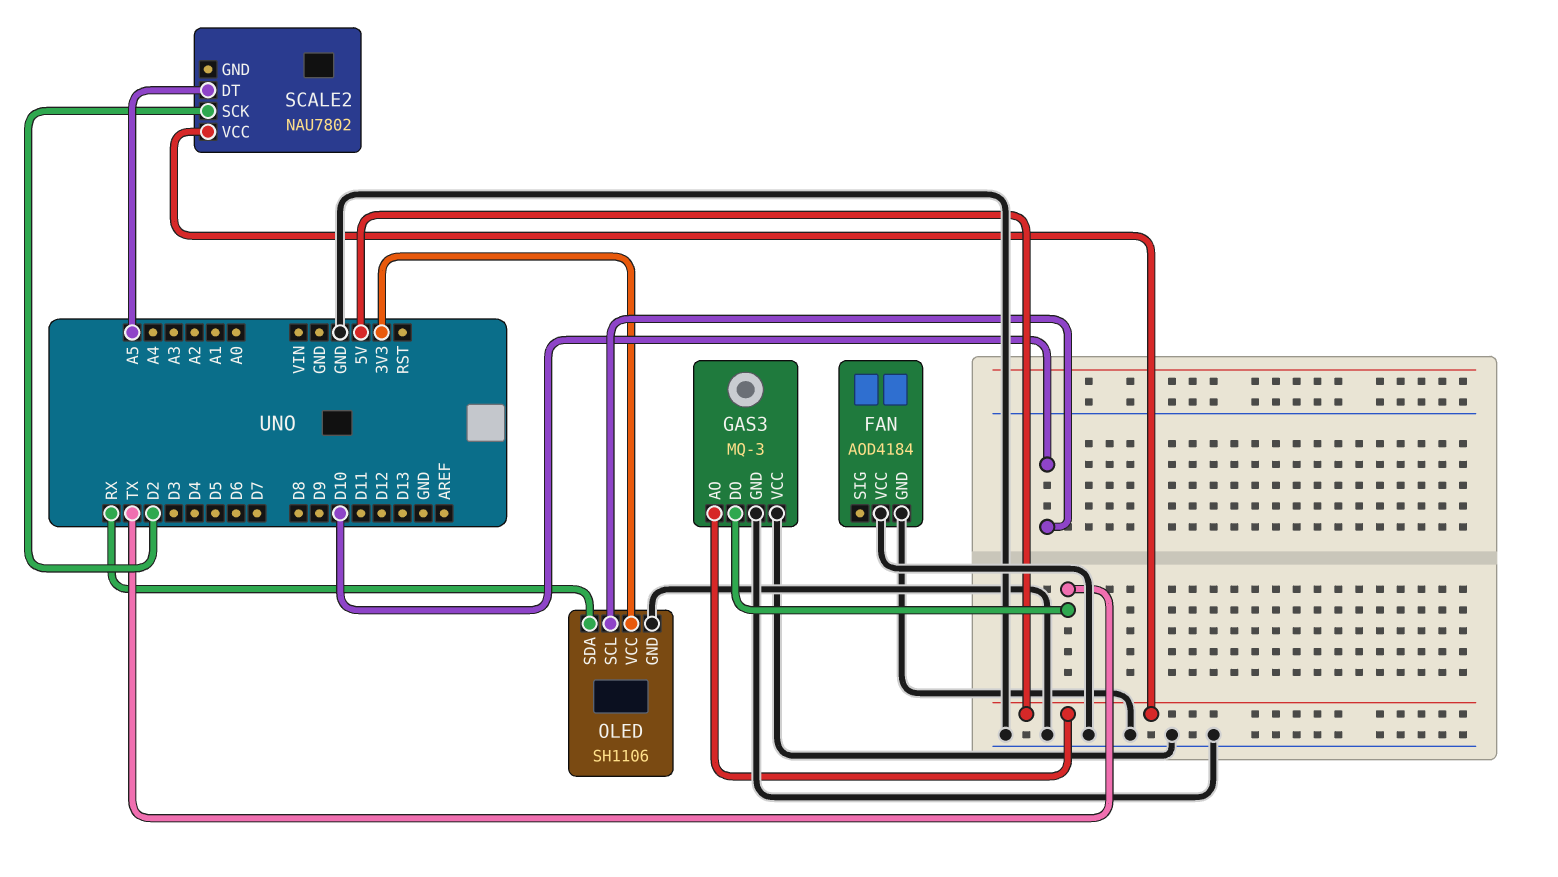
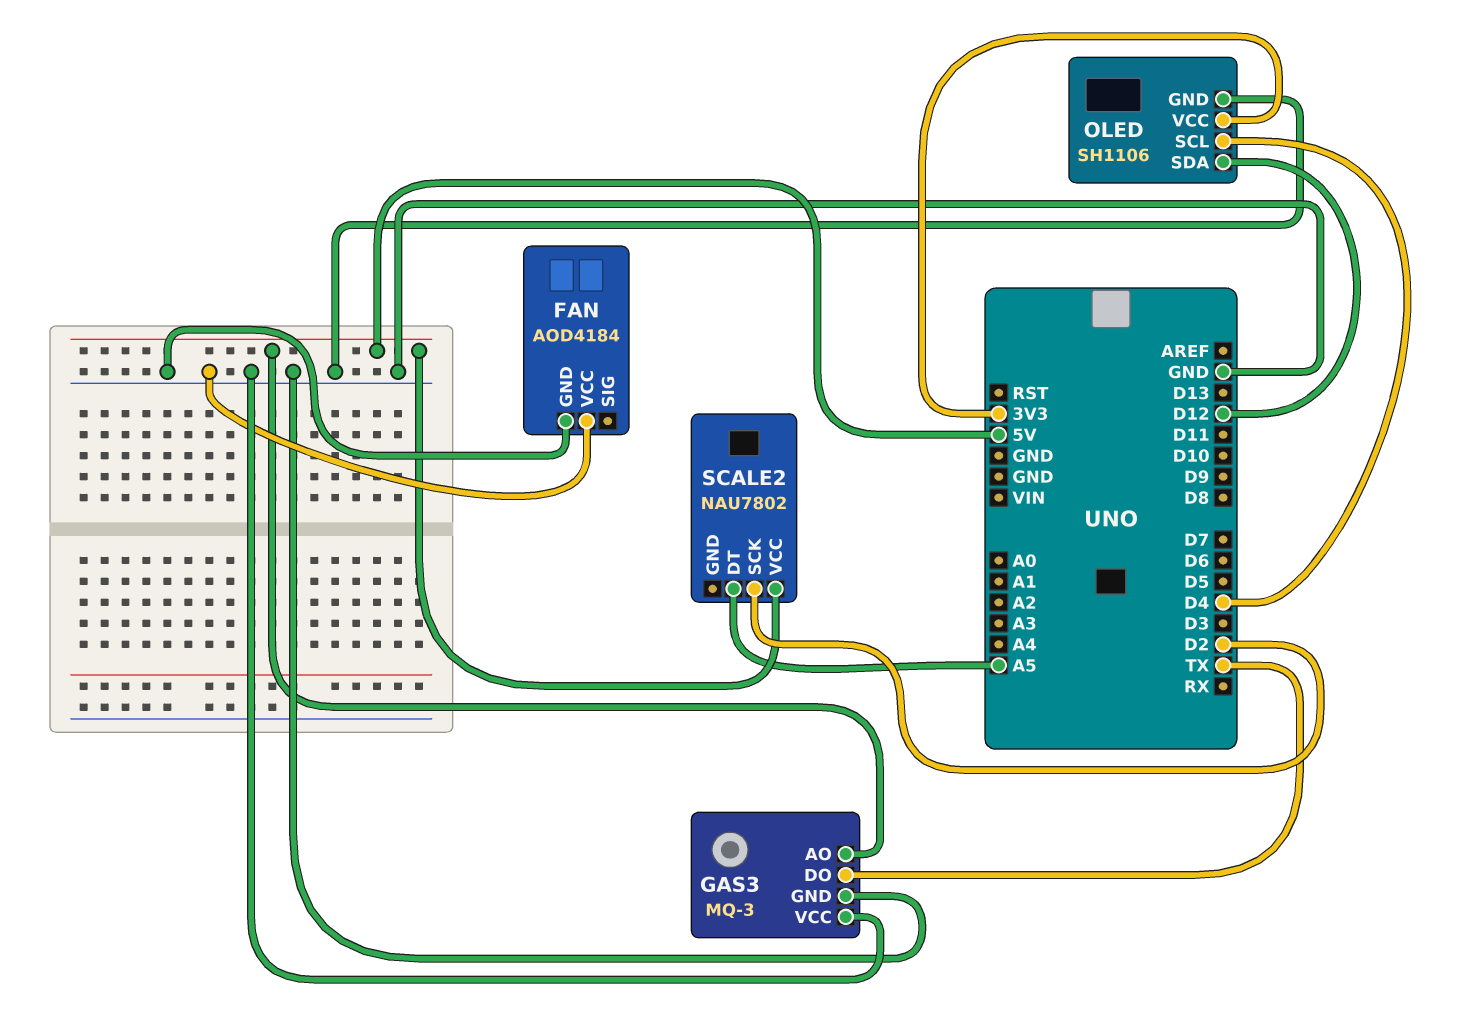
OLED pin SCL: D10 -> D4
OLED pin SDA: RX -> D12

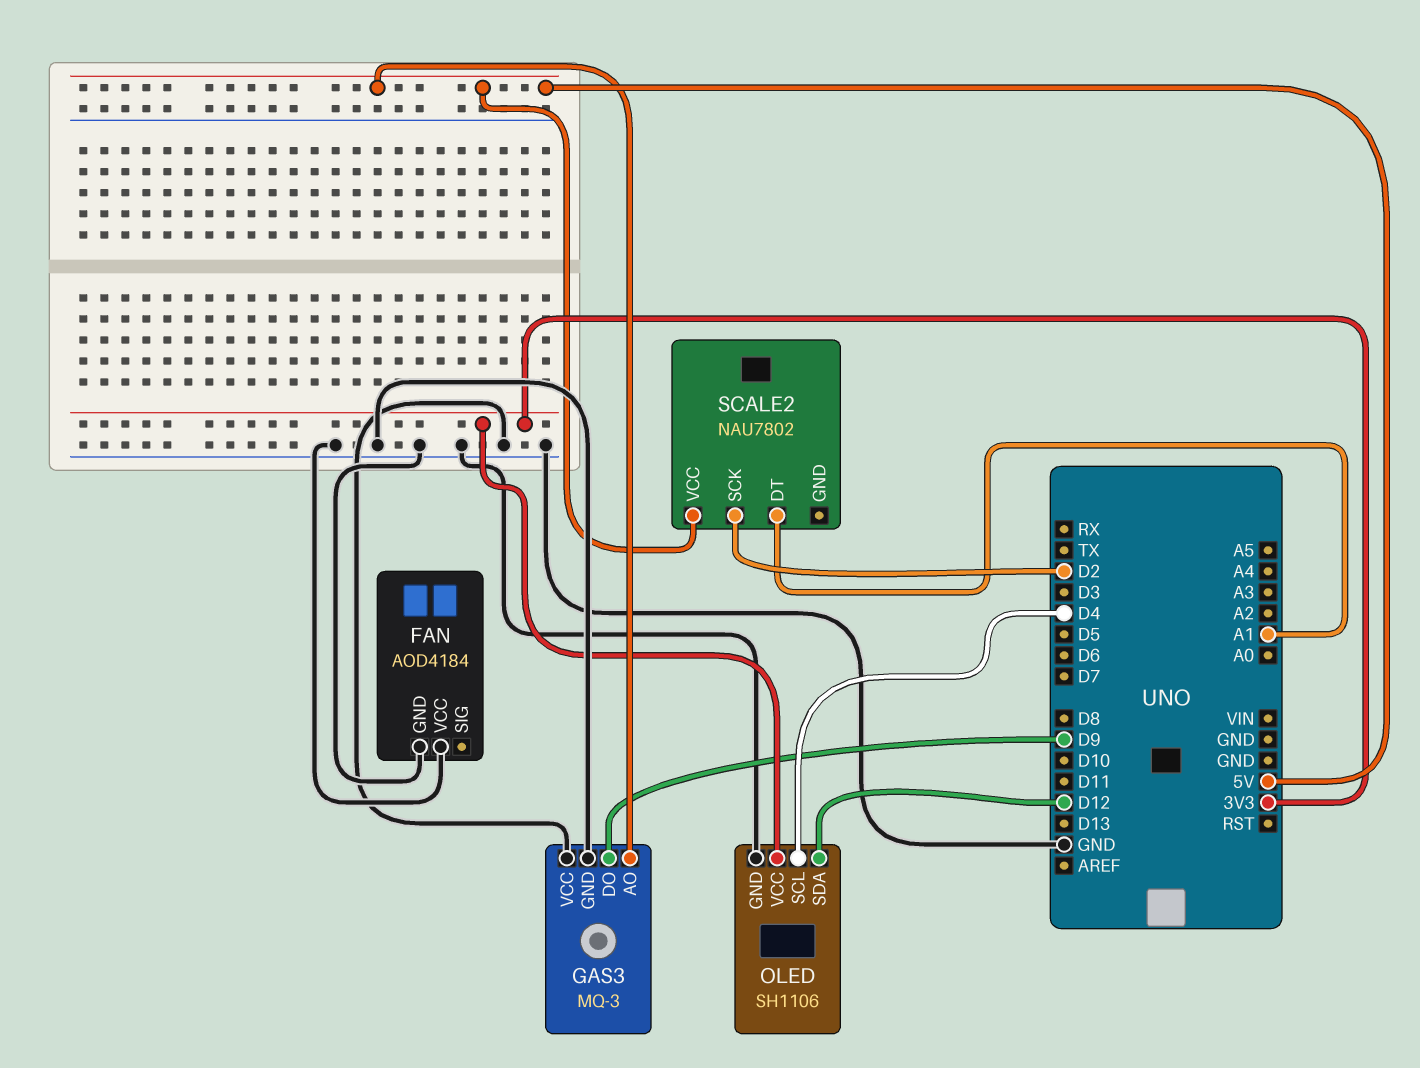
GAS3 pin DO: TX -> D9
SCALE2 pin DT: A5 -> A1

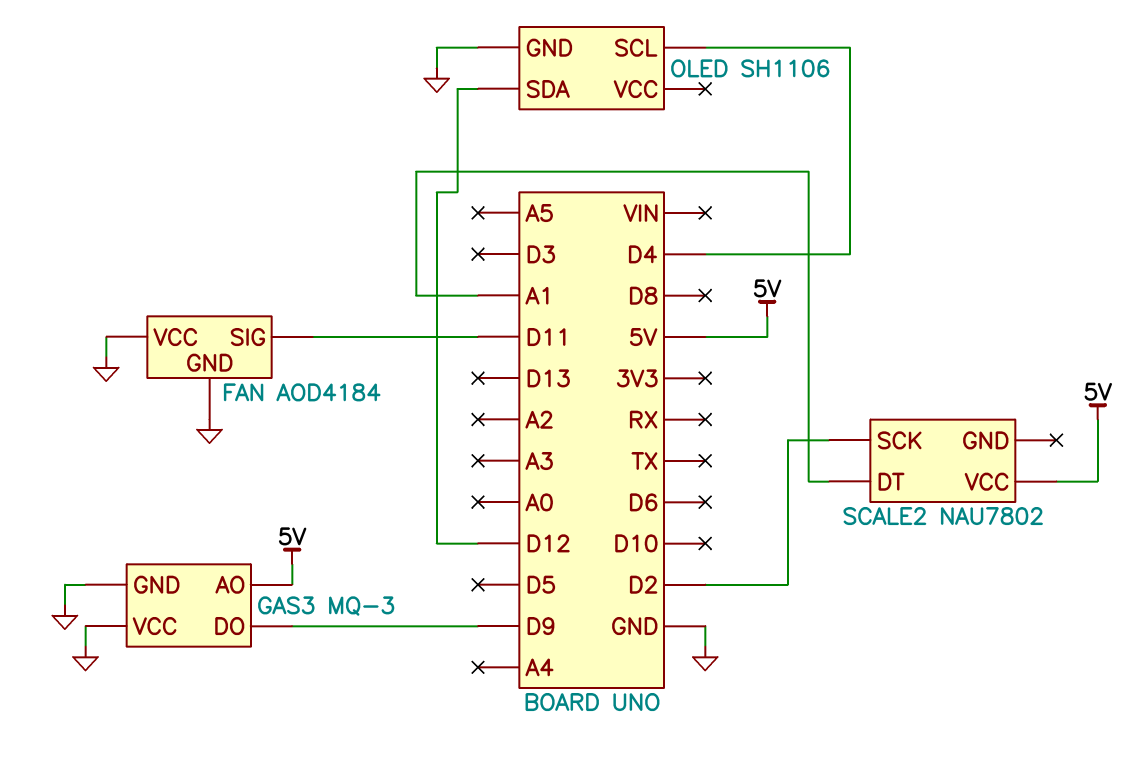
FAN pin SIG: none -> D11
OLED pin VCC: 3V3 -> none

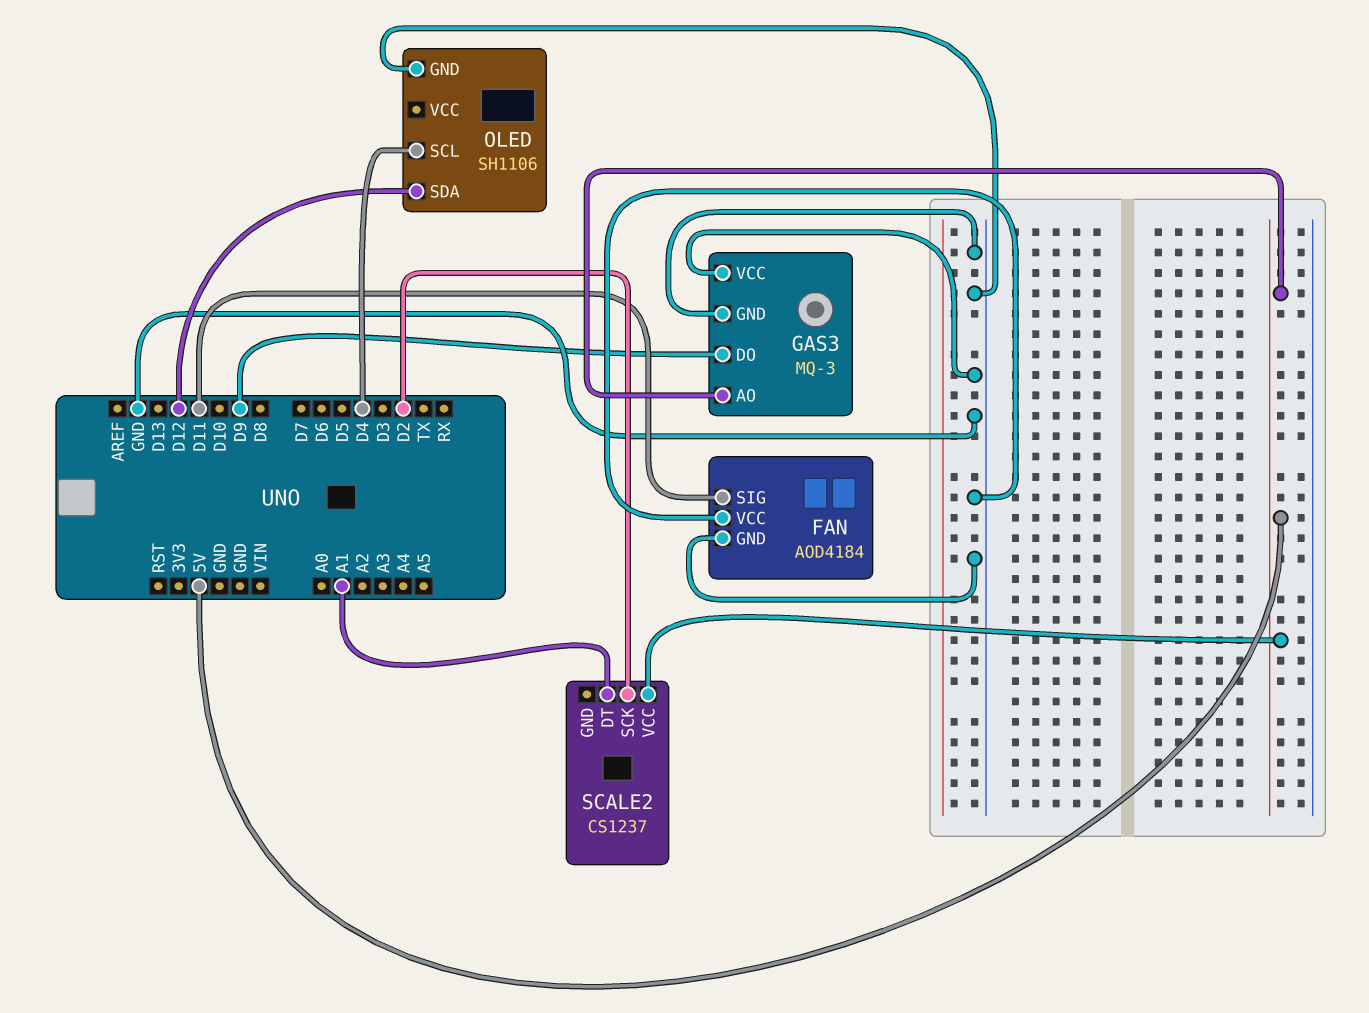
SCALE2: NAU7802 -> CS1237

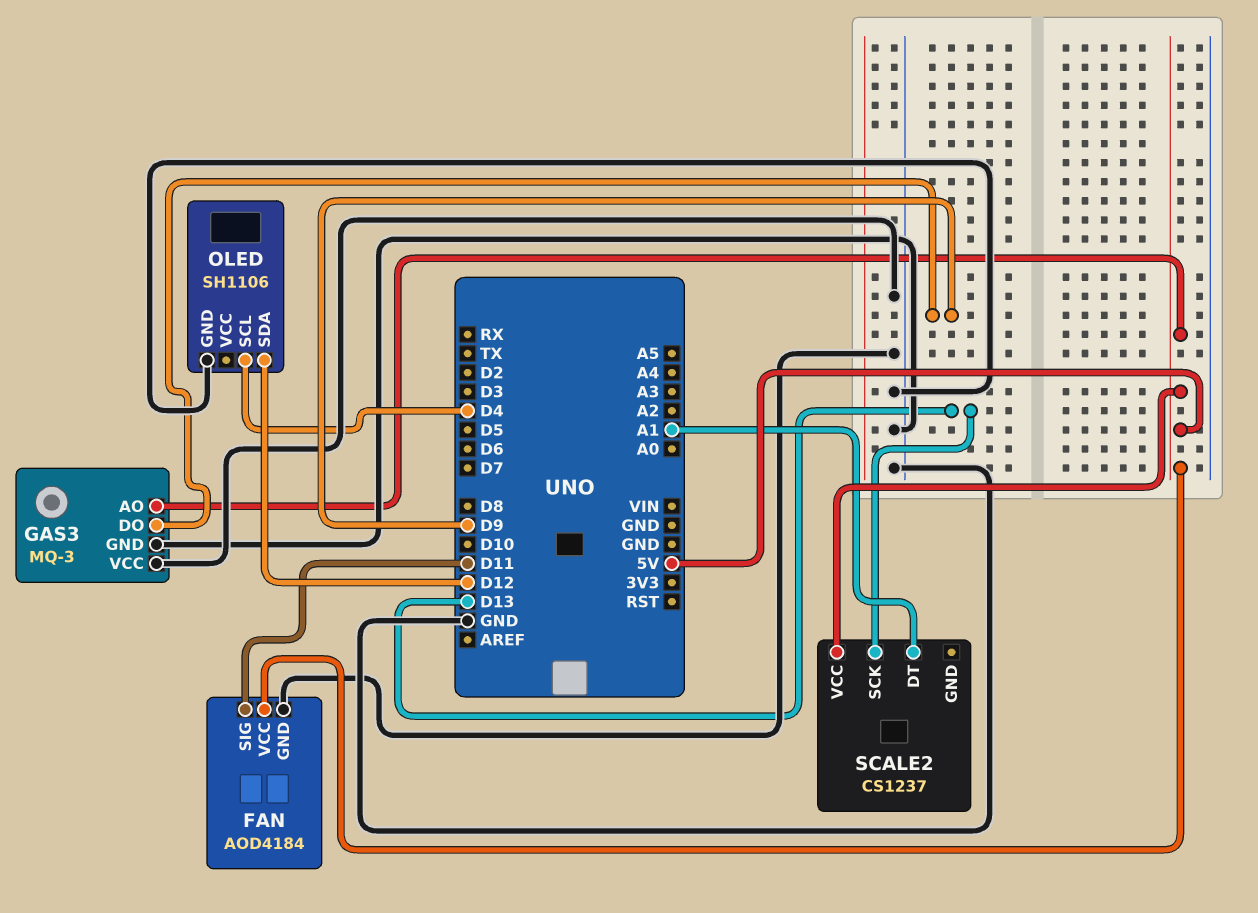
FAN pin VCC: GND -> 5V
SCALE2 pin SCK: D2 -> D13

